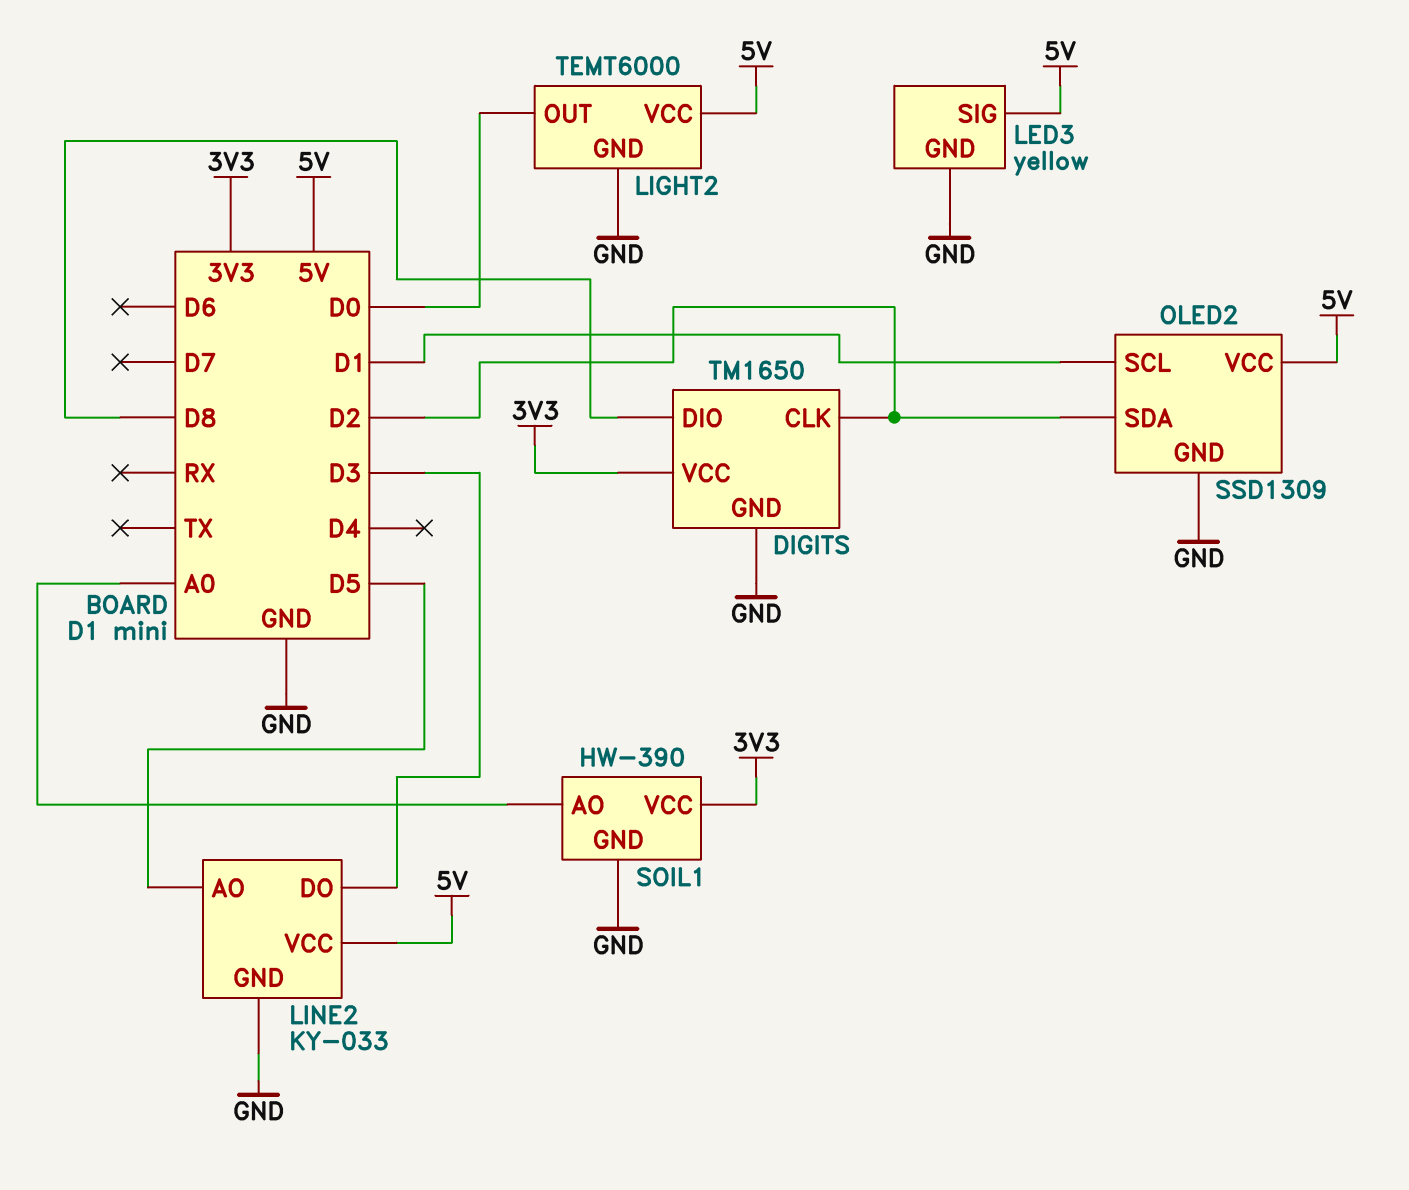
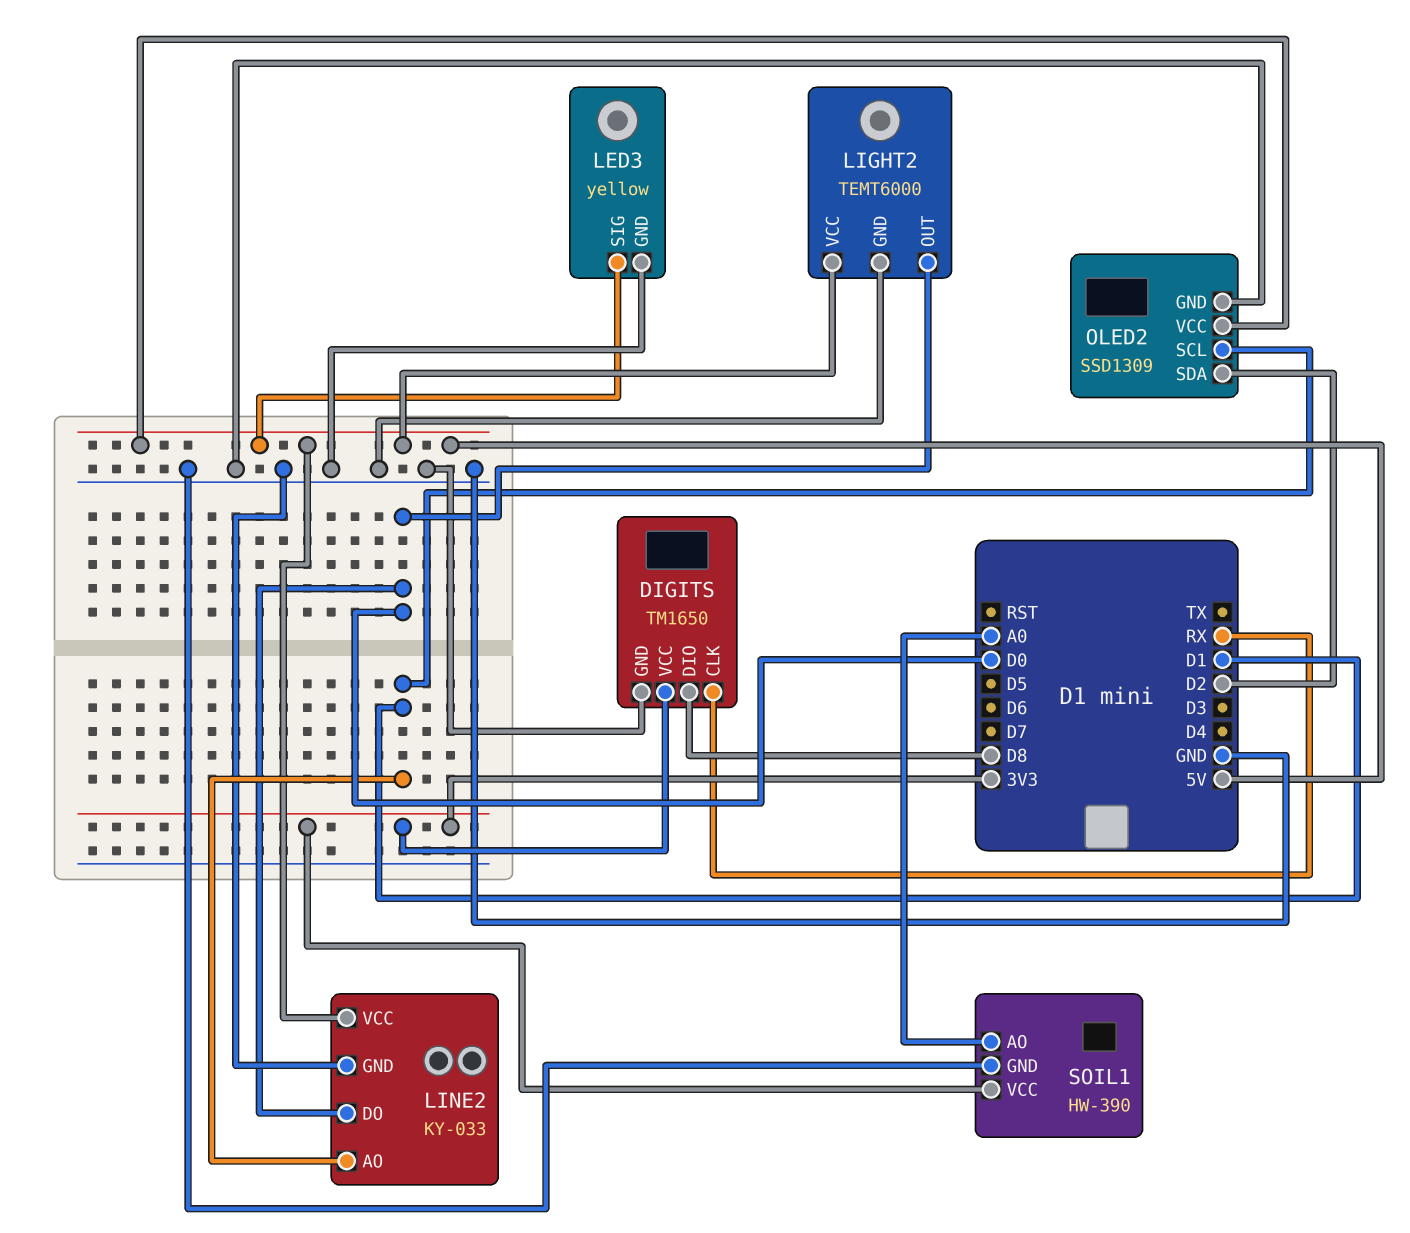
DIGITS pin CLK: D2 -> RX
LINE2 pin AO: D5 -> D1
LINE2 pin DO: D3 -> D0

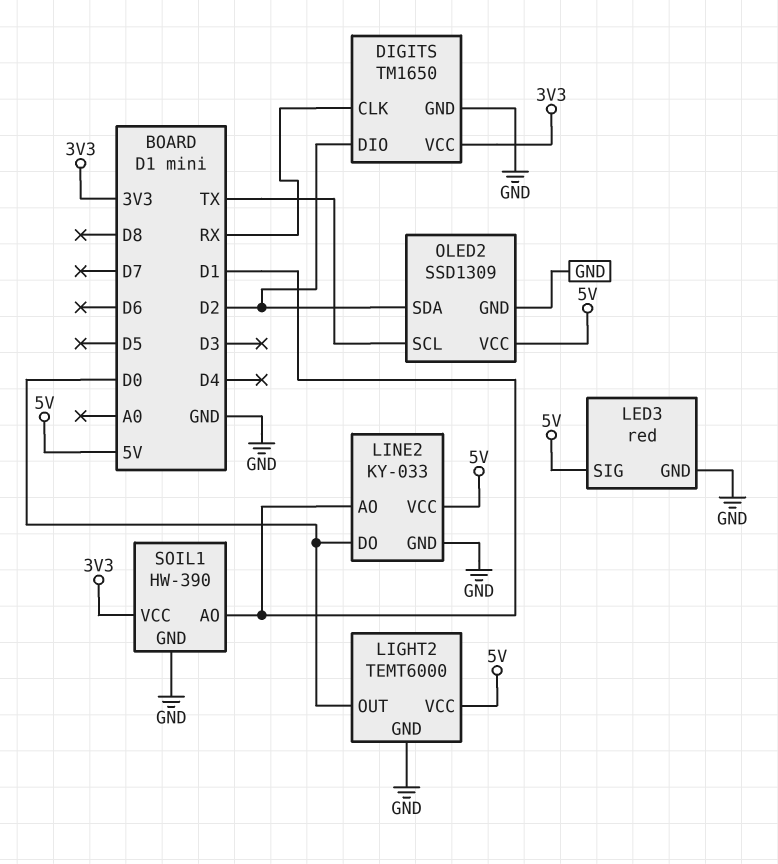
DIGITS pin DIO: D8 -> D2
LED3: yellow -> red
OLED2 pin SCL: D1 -> TX
SOIL1 pin AO: A0 -> D1

